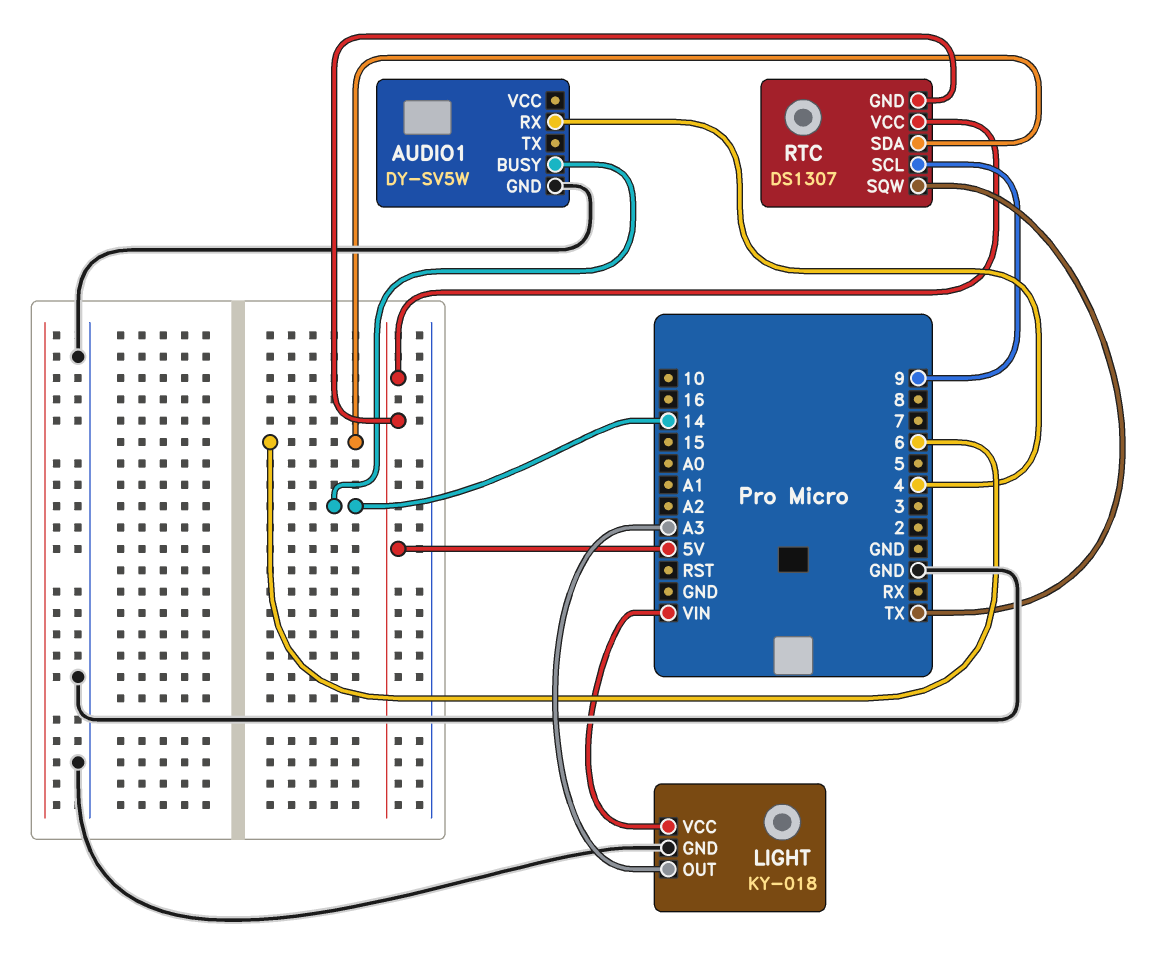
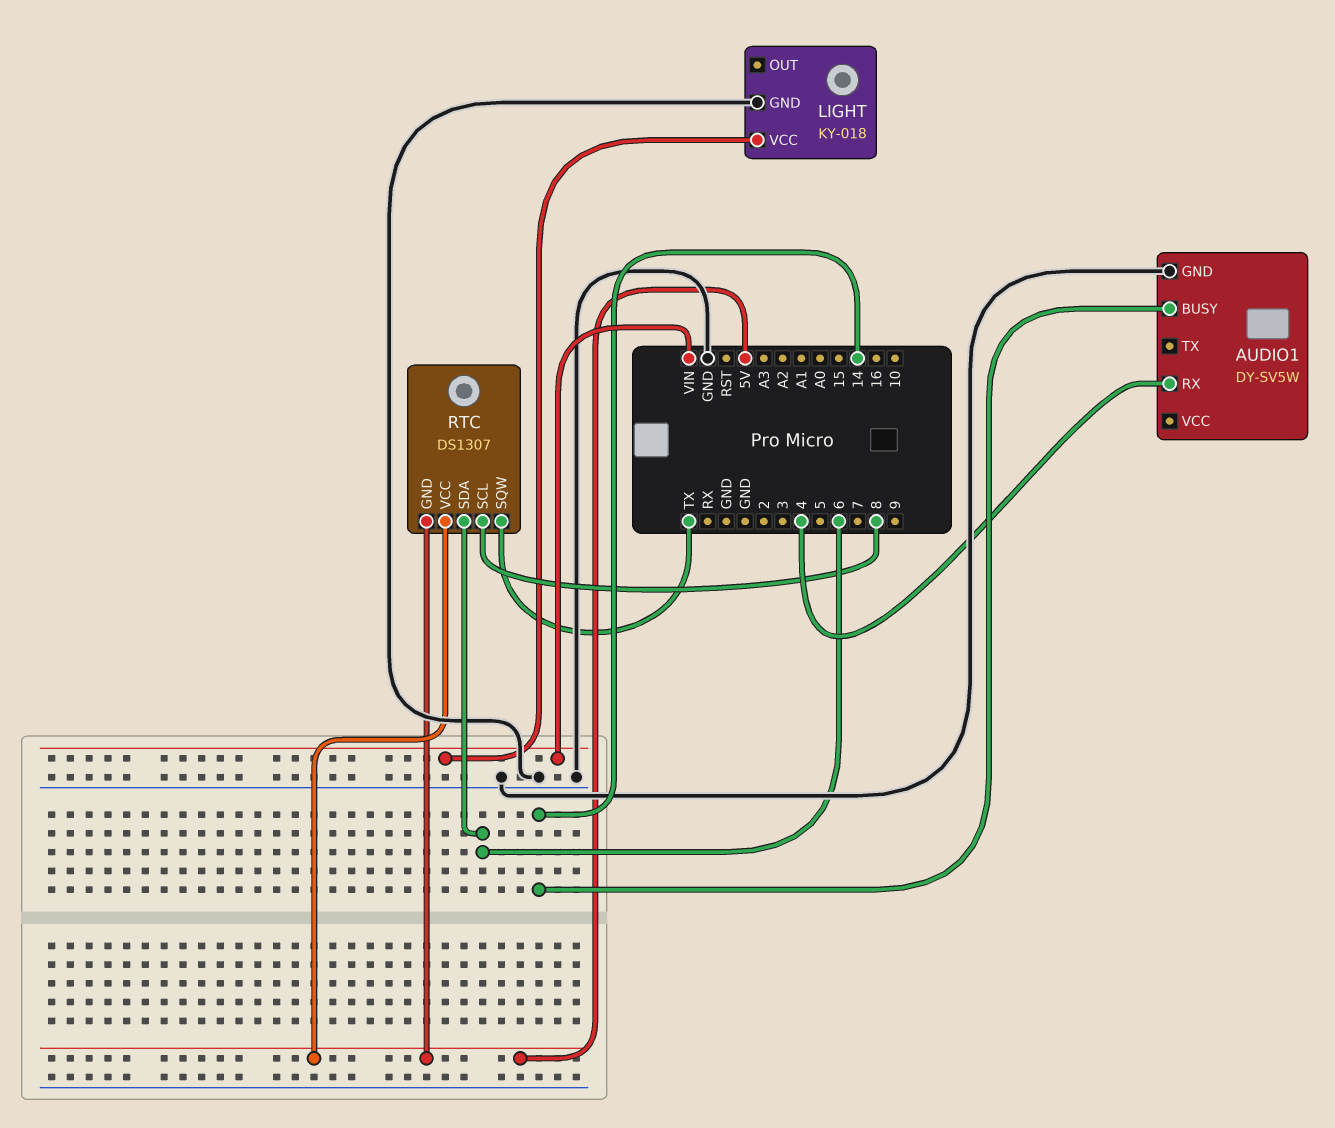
LIGHT pin OUT: A3 -> none
RTC pin SCL: 9 -> 8

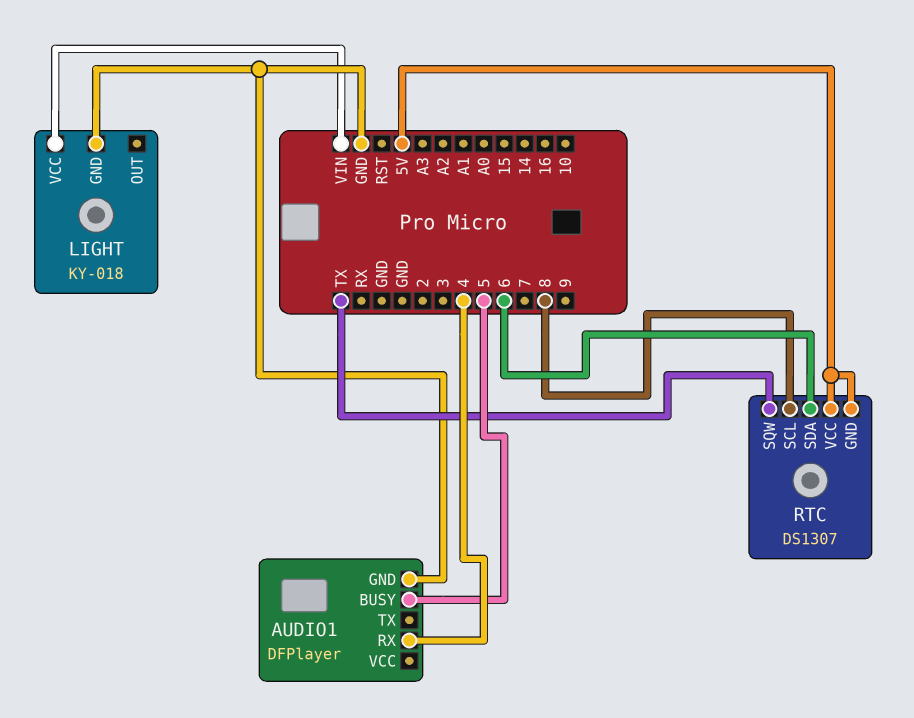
AUDIO1: DY-SV5W -> DFPlayer
AUDIO1 pin BUSY: 14 -> 5

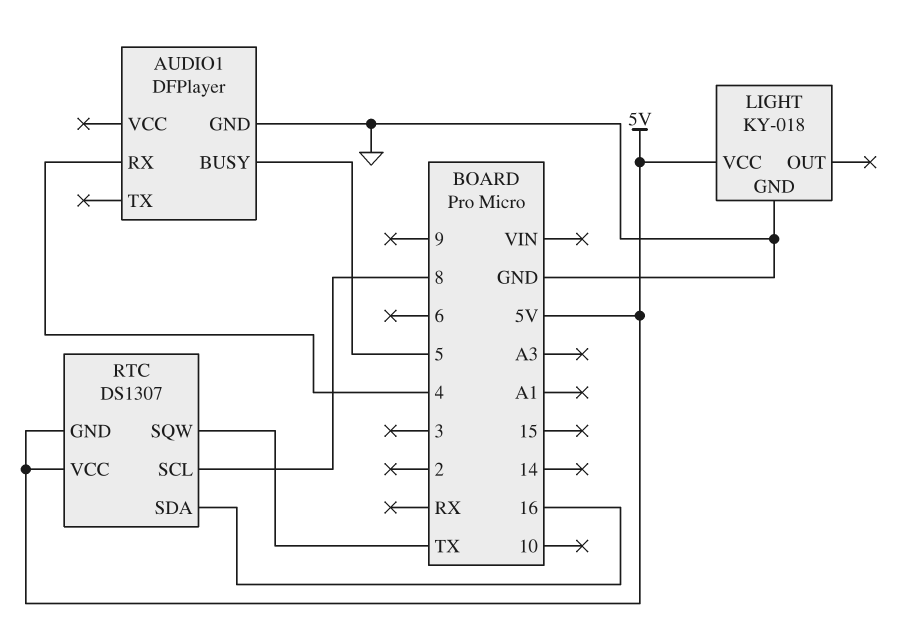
LIGHT pin VCC: VIN -> 5V
RTC pin SDA: 6 -> 16

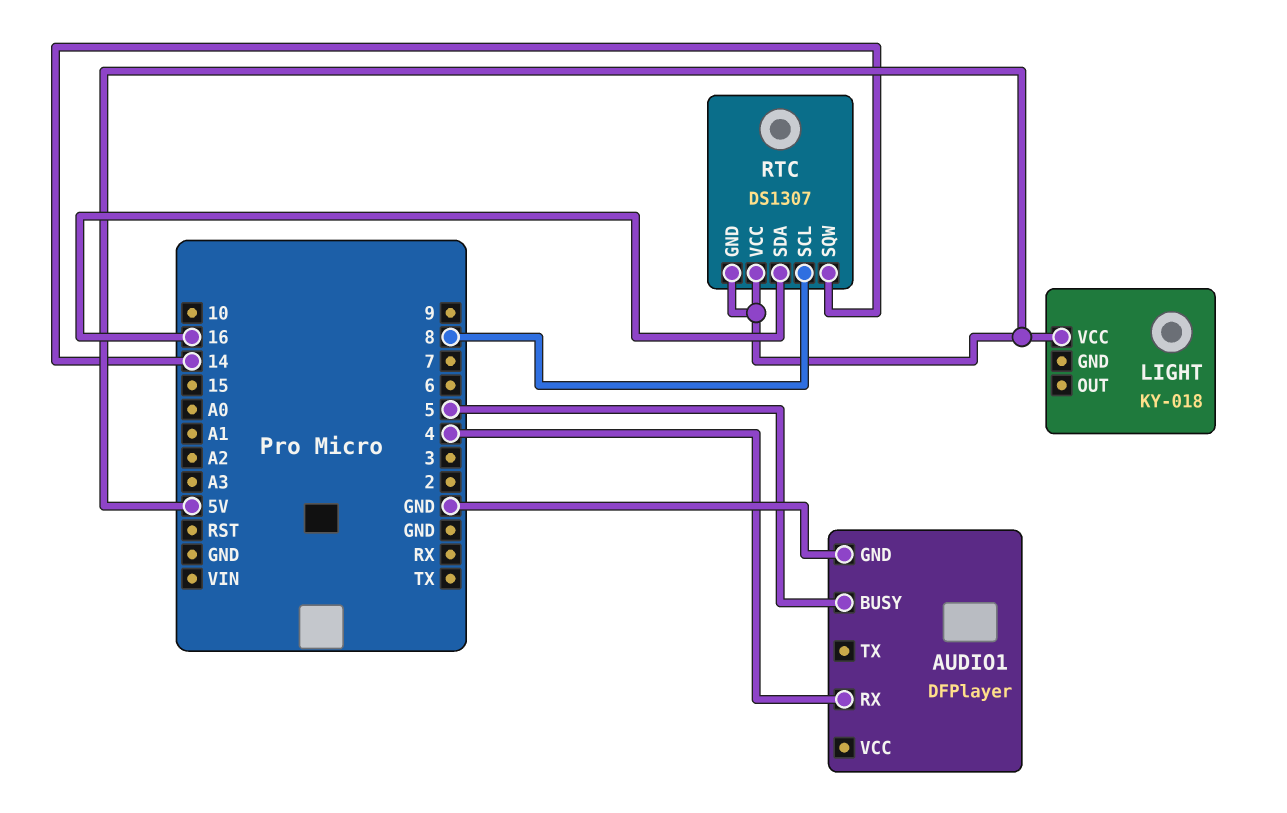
LIGHT pin GND: GND -> none
RTC pin SQW: TX -> 14

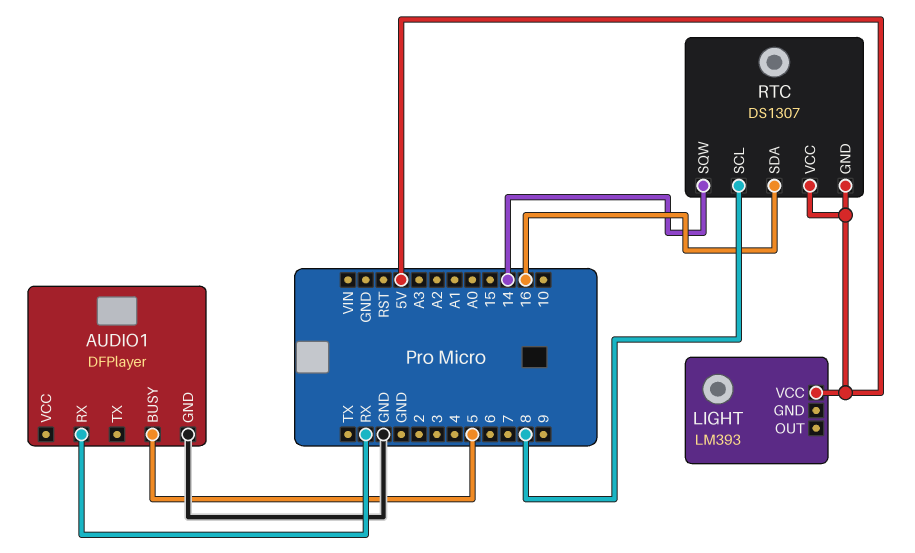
AUDIO1 pin RX: 4 -> RX
LIGHT: KY-018 -> LM393

